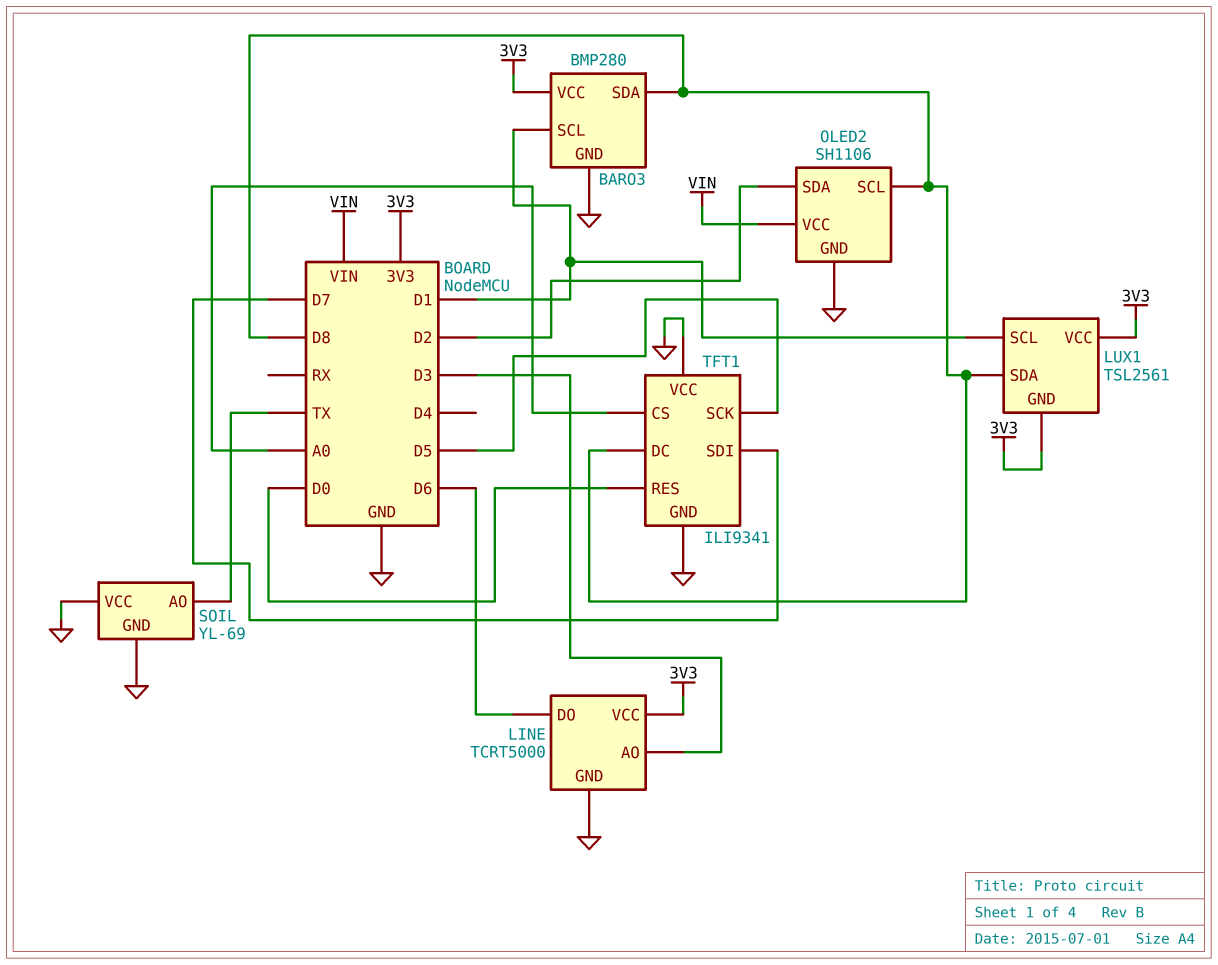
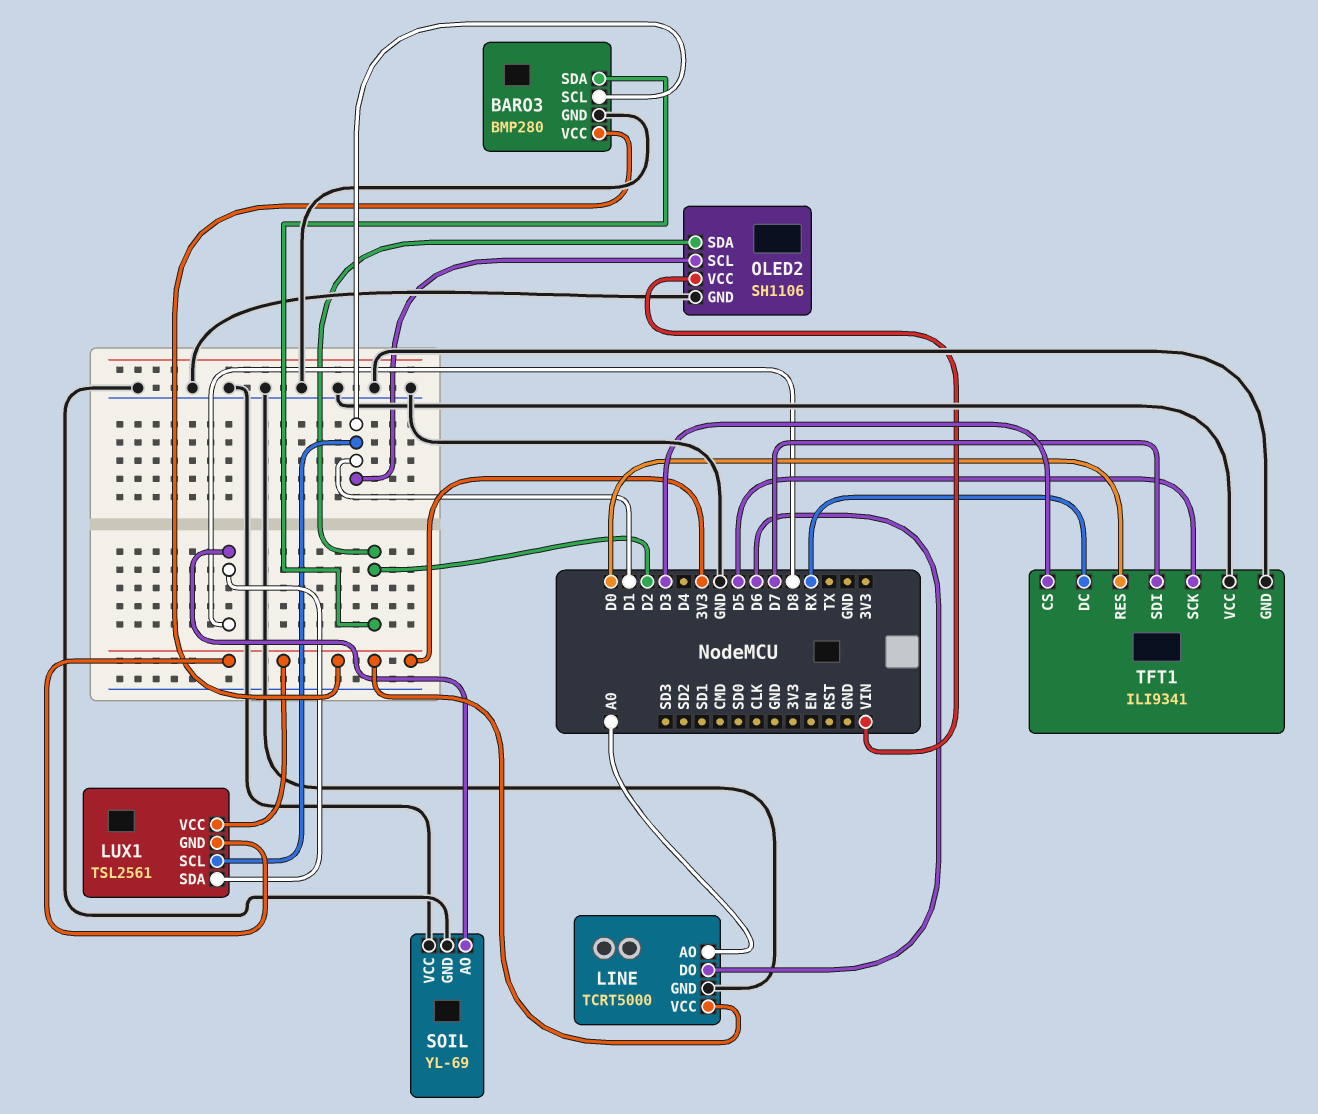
BARO3 pin SDA: D8 -> D2
LINE pin AO: D3 -> A0
OLED2 pin SCL: D8 -> D1
SOIL pin AO: TX -> D8
TFT1 pin CS: A0 -> D3
TFT1 pin DC: D8 -> RX

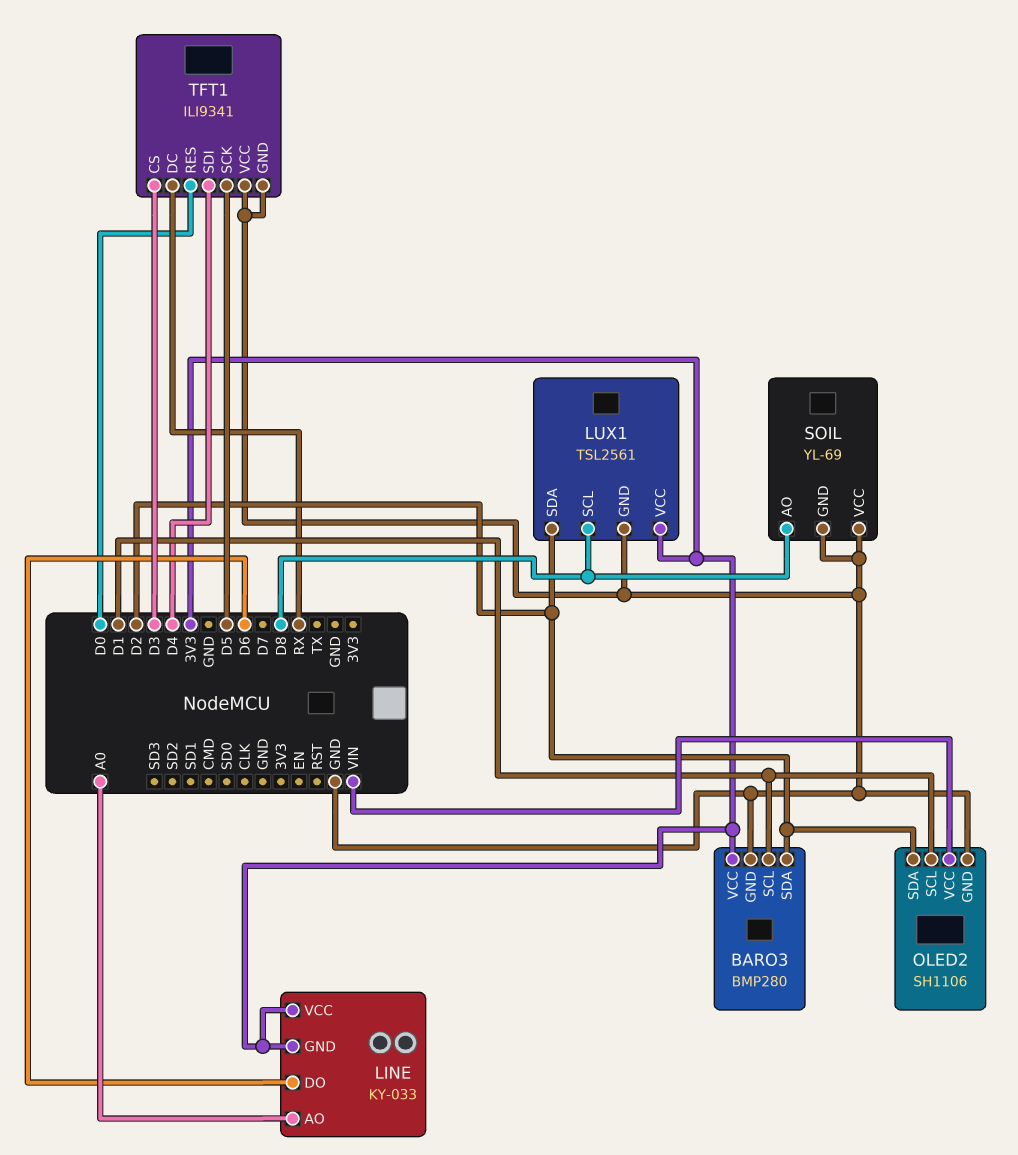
LINE: TCRT5000 -> KY-033
LINE pin GND: GND -> 3V3
LUX1 pin GND: 3V3 -> GND
LUX1 pin SCL: D1 -> D8
LUX1 pin SDA: D8 -> D2
TFT1 pin SDI: D7 -> D4

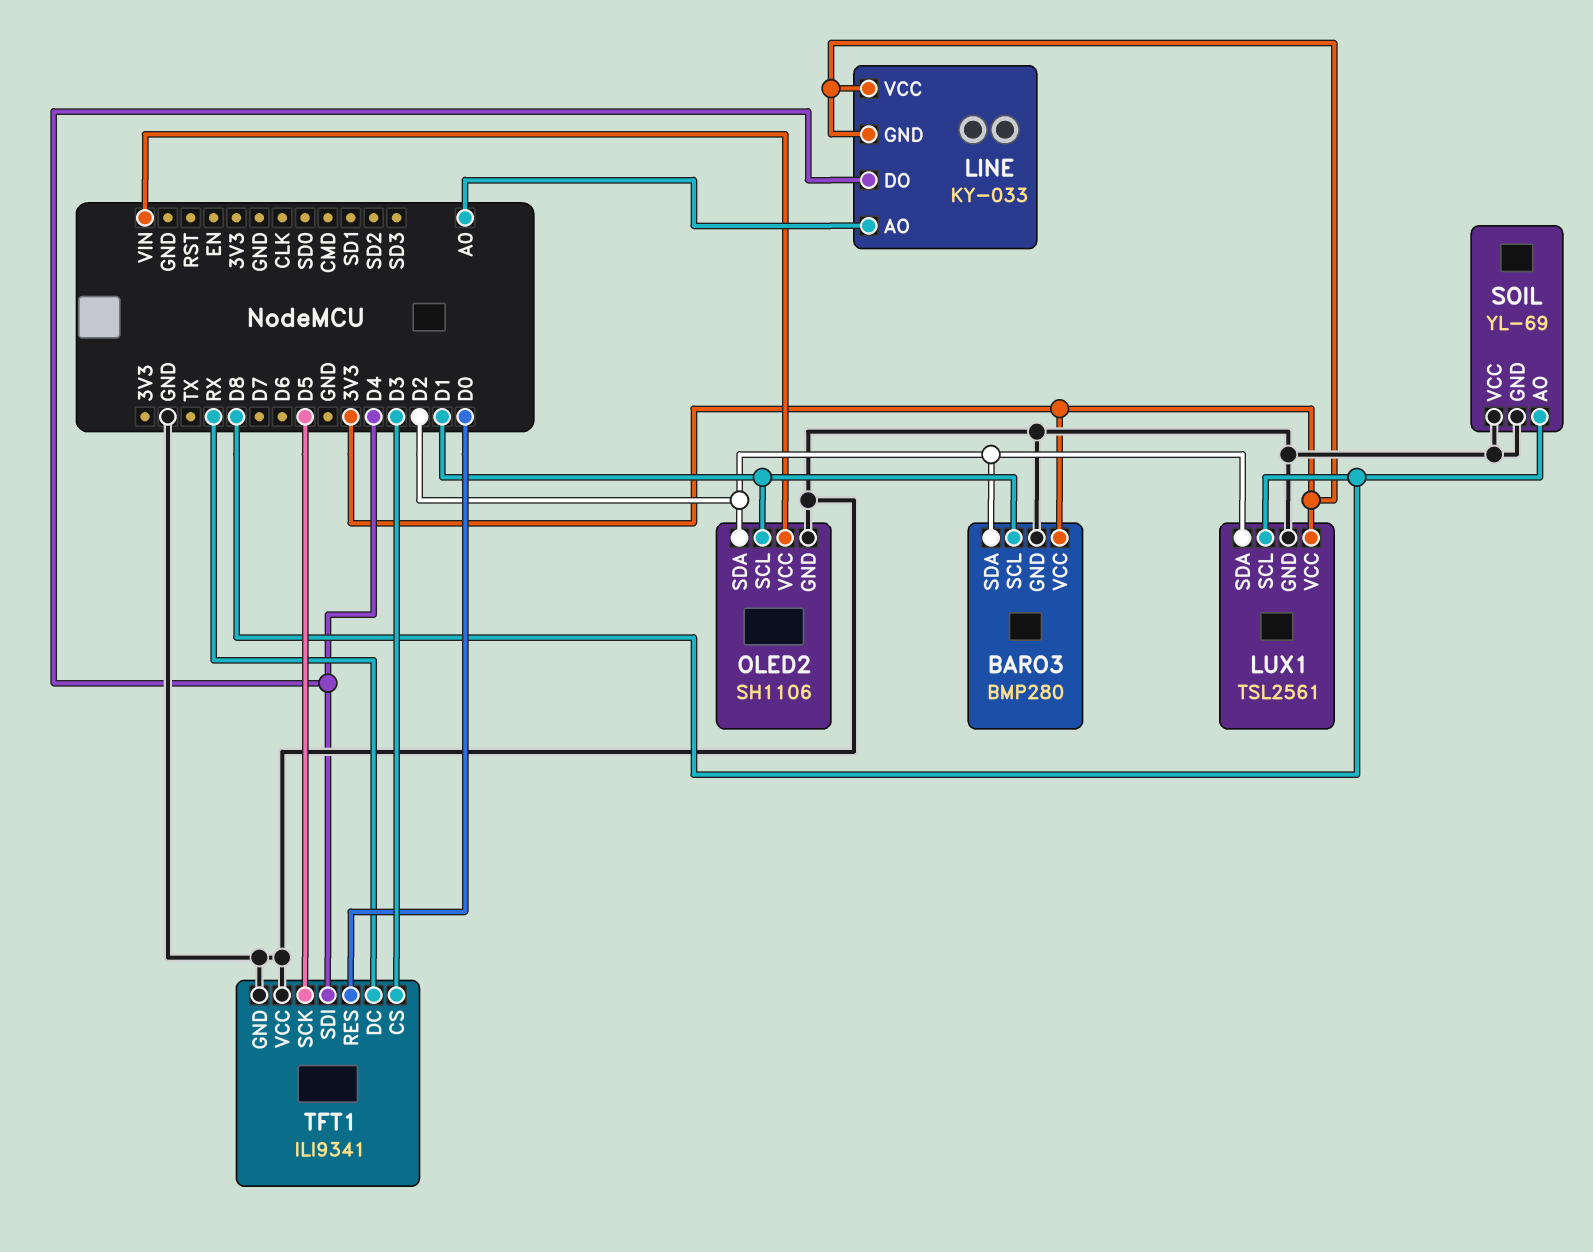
LINE pin DO: D6 -> D4

